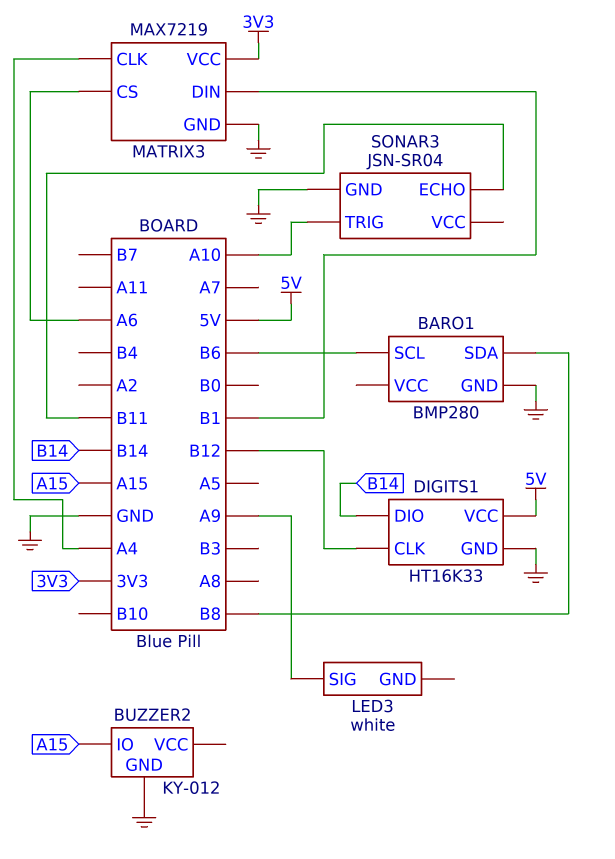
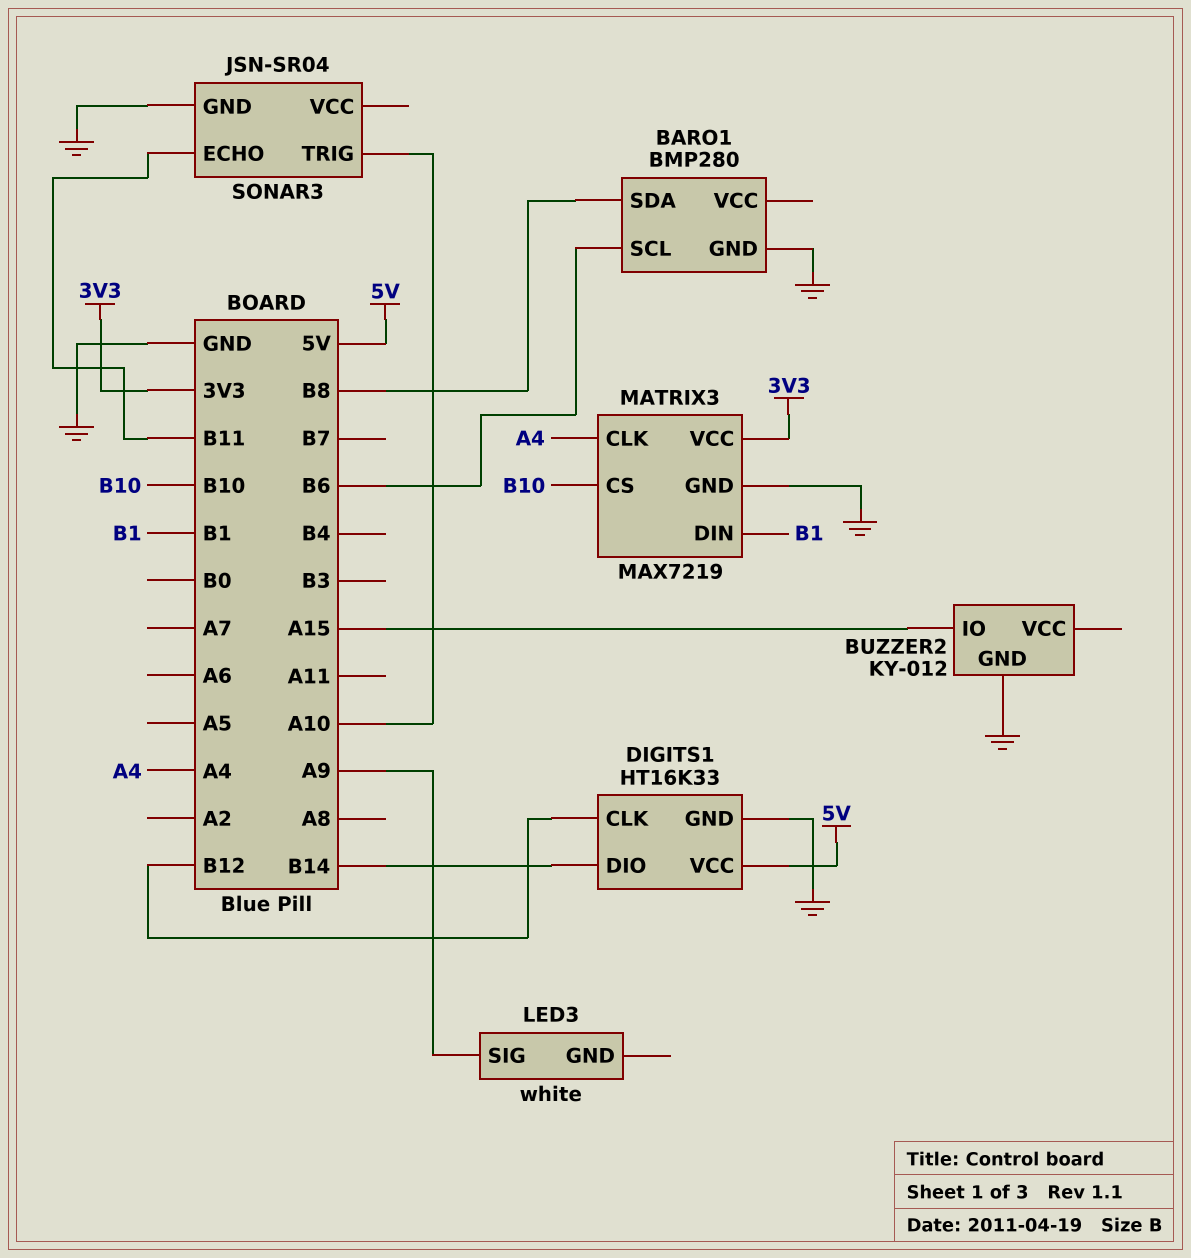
MATRIX3 pin CS: A6 -> B10

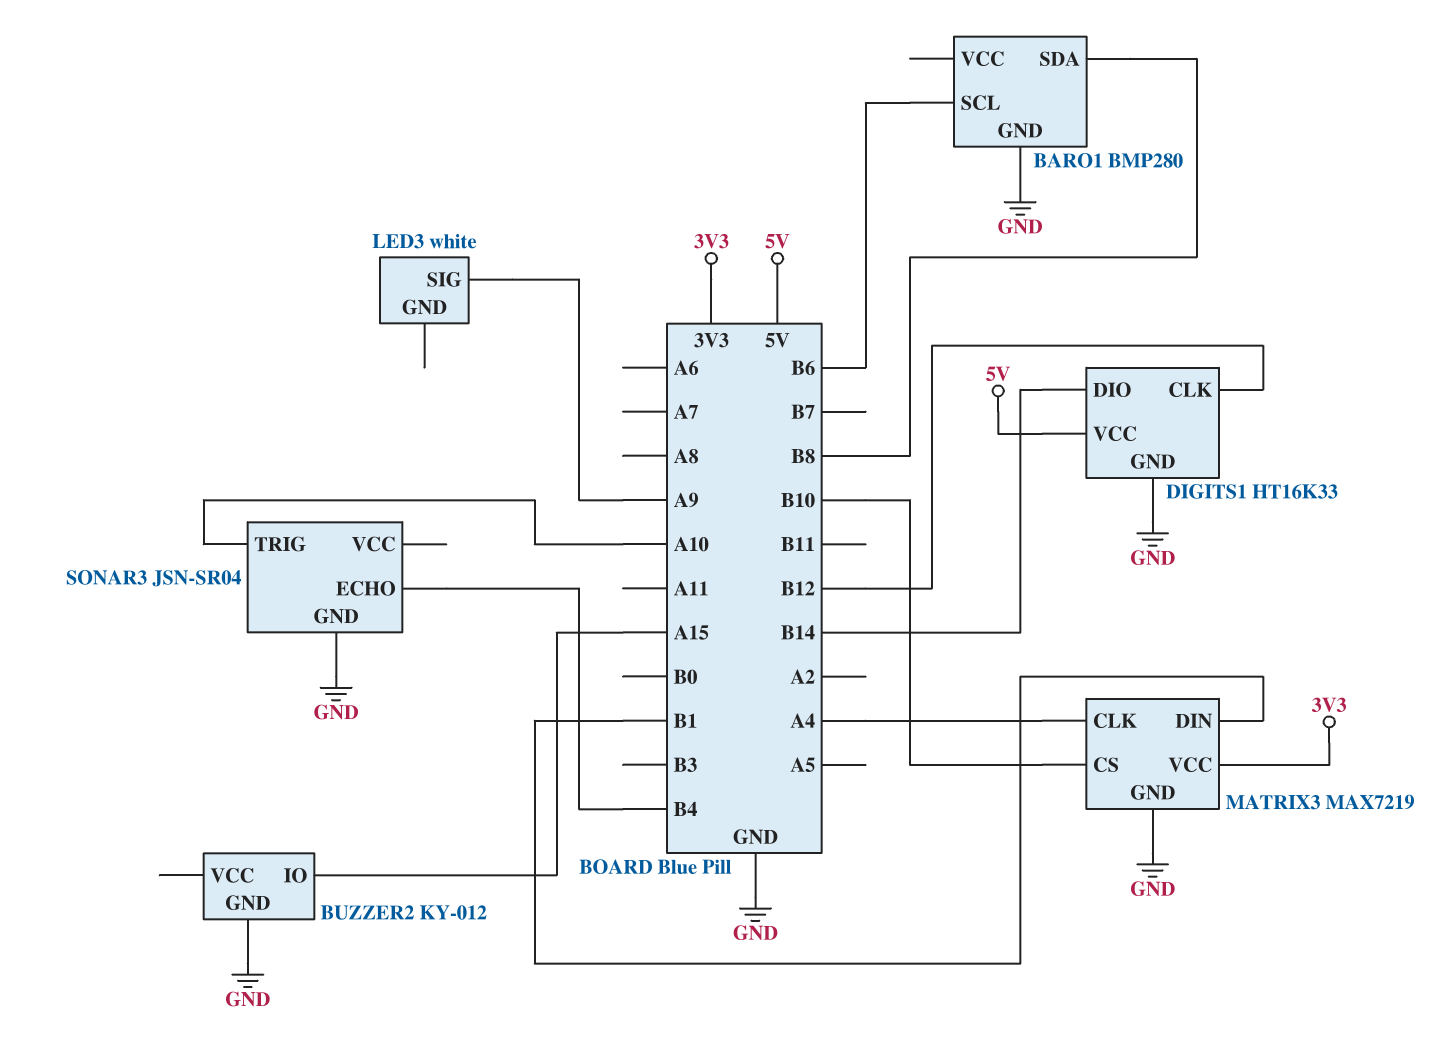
SONAR3 pin ECHO: B11 -> B4

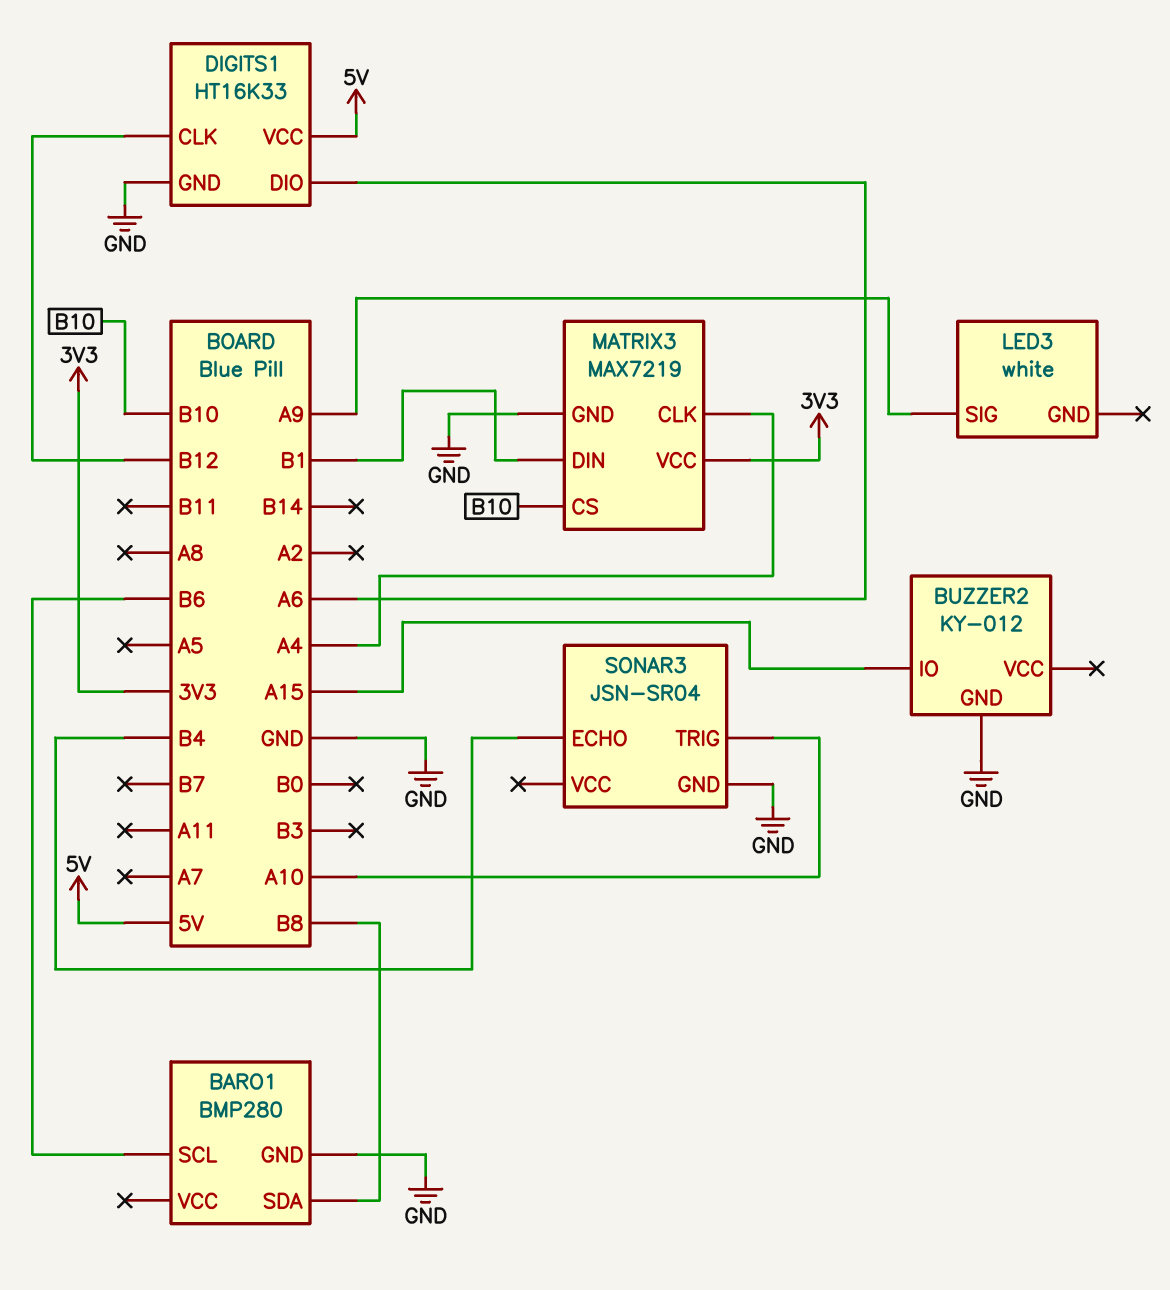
DIGITS1 pin DIO: B14 -> A6

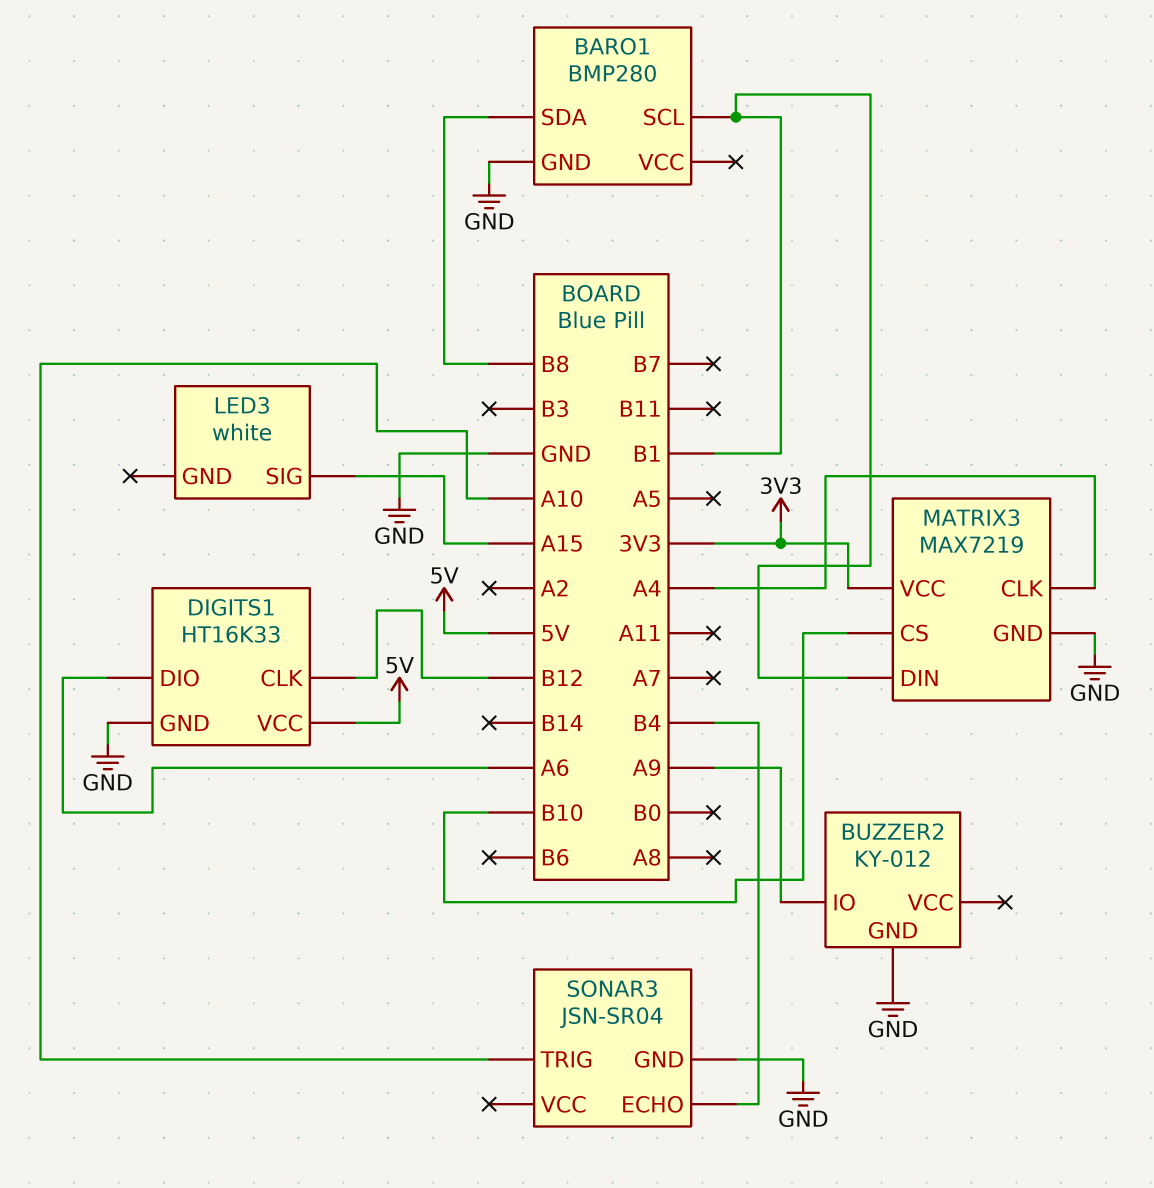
BARO1 pin SCL: B6 -> B1
BUZZER2 pin IO: A15 -> A9
LED3 pin SIG: A9 -> A15

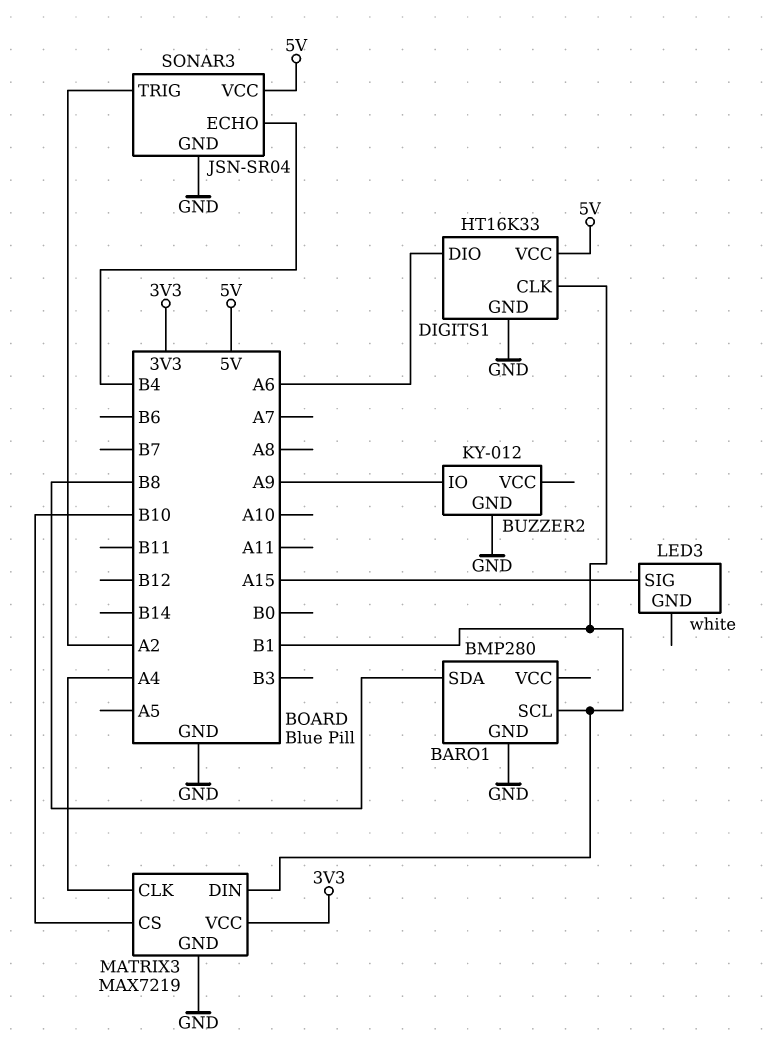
DIGITS1 pin CLK: B12 -> B1
SONAR3 pin TRIG: A10 -> A2
SONAR3 pin VCC: none -> 5V

